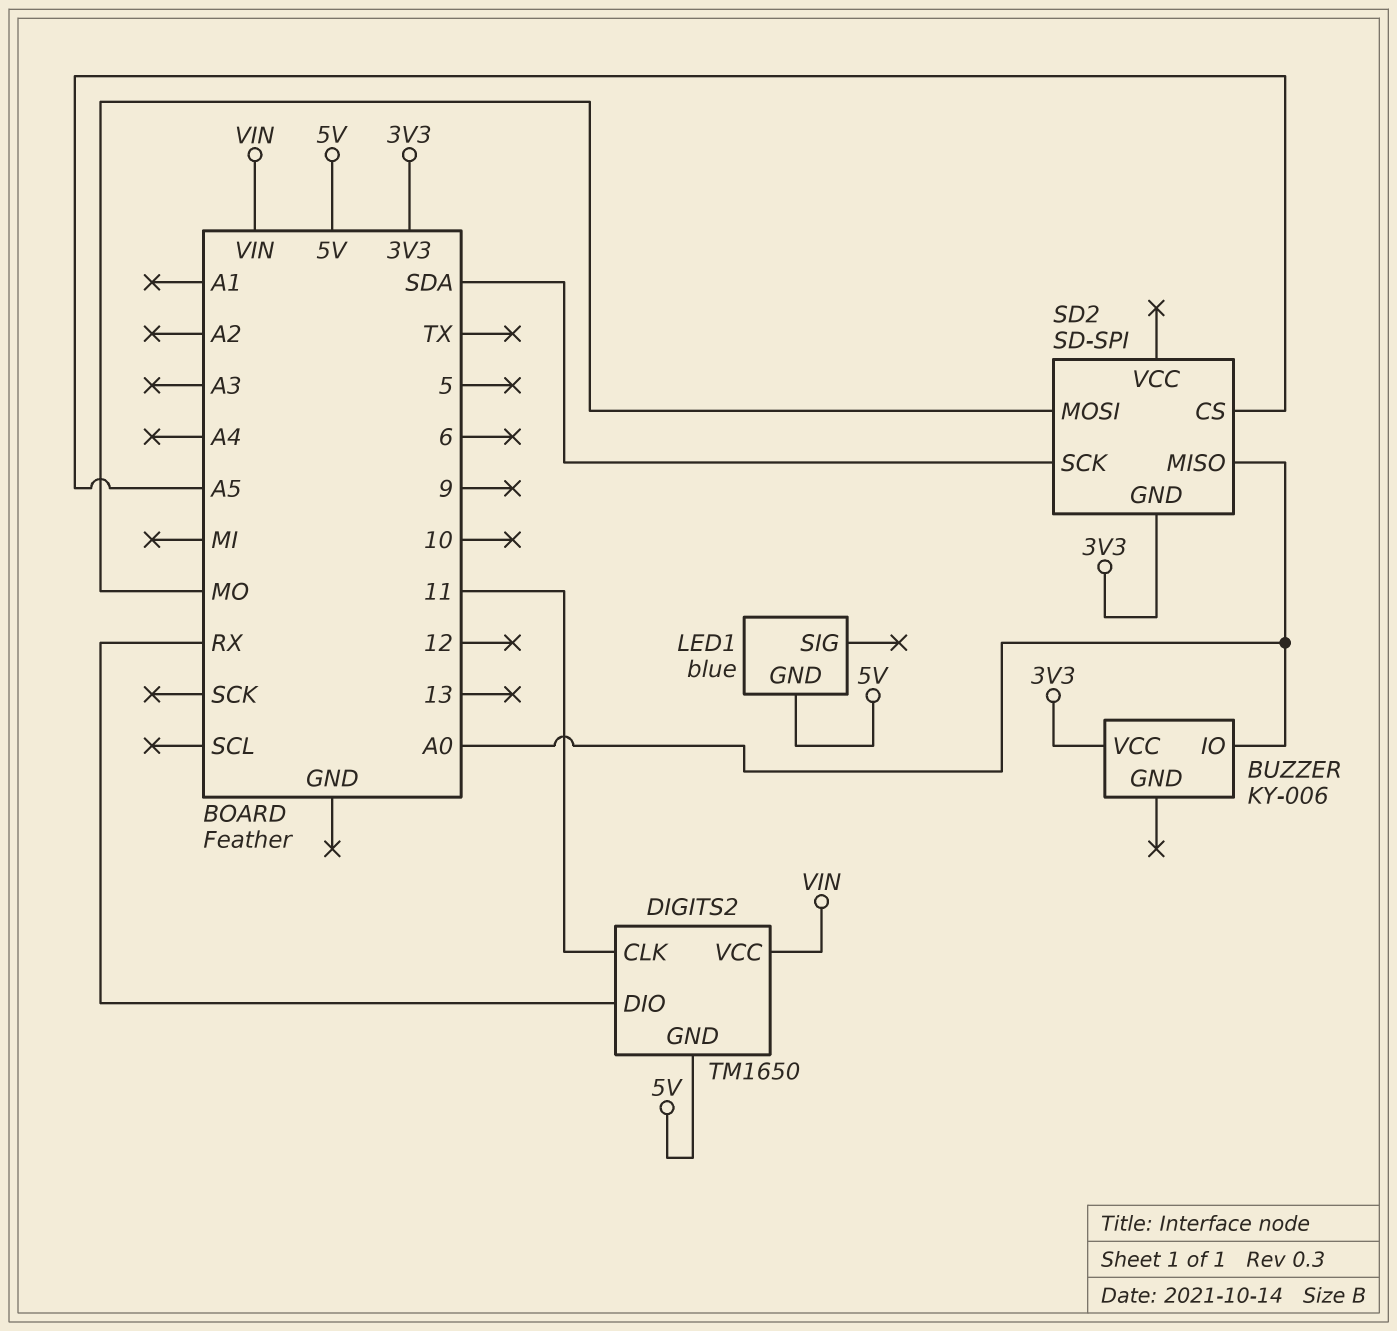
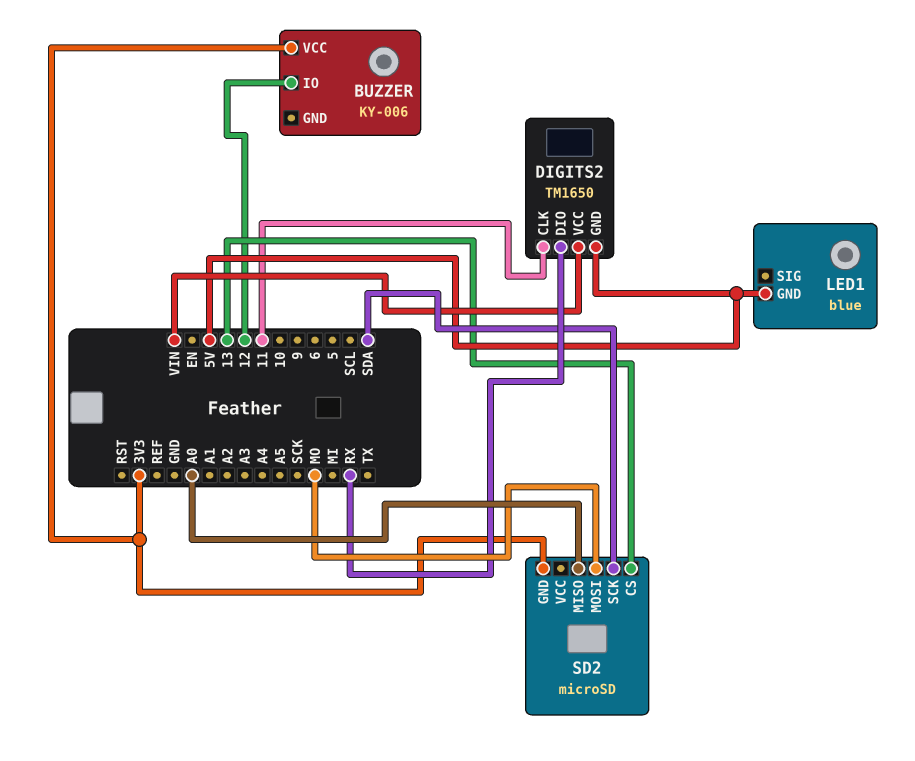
BUZZER pin IO: A0 -> 12
SD2: SD-SPI -> microSD
SD2 pin CS: A5 -> 13

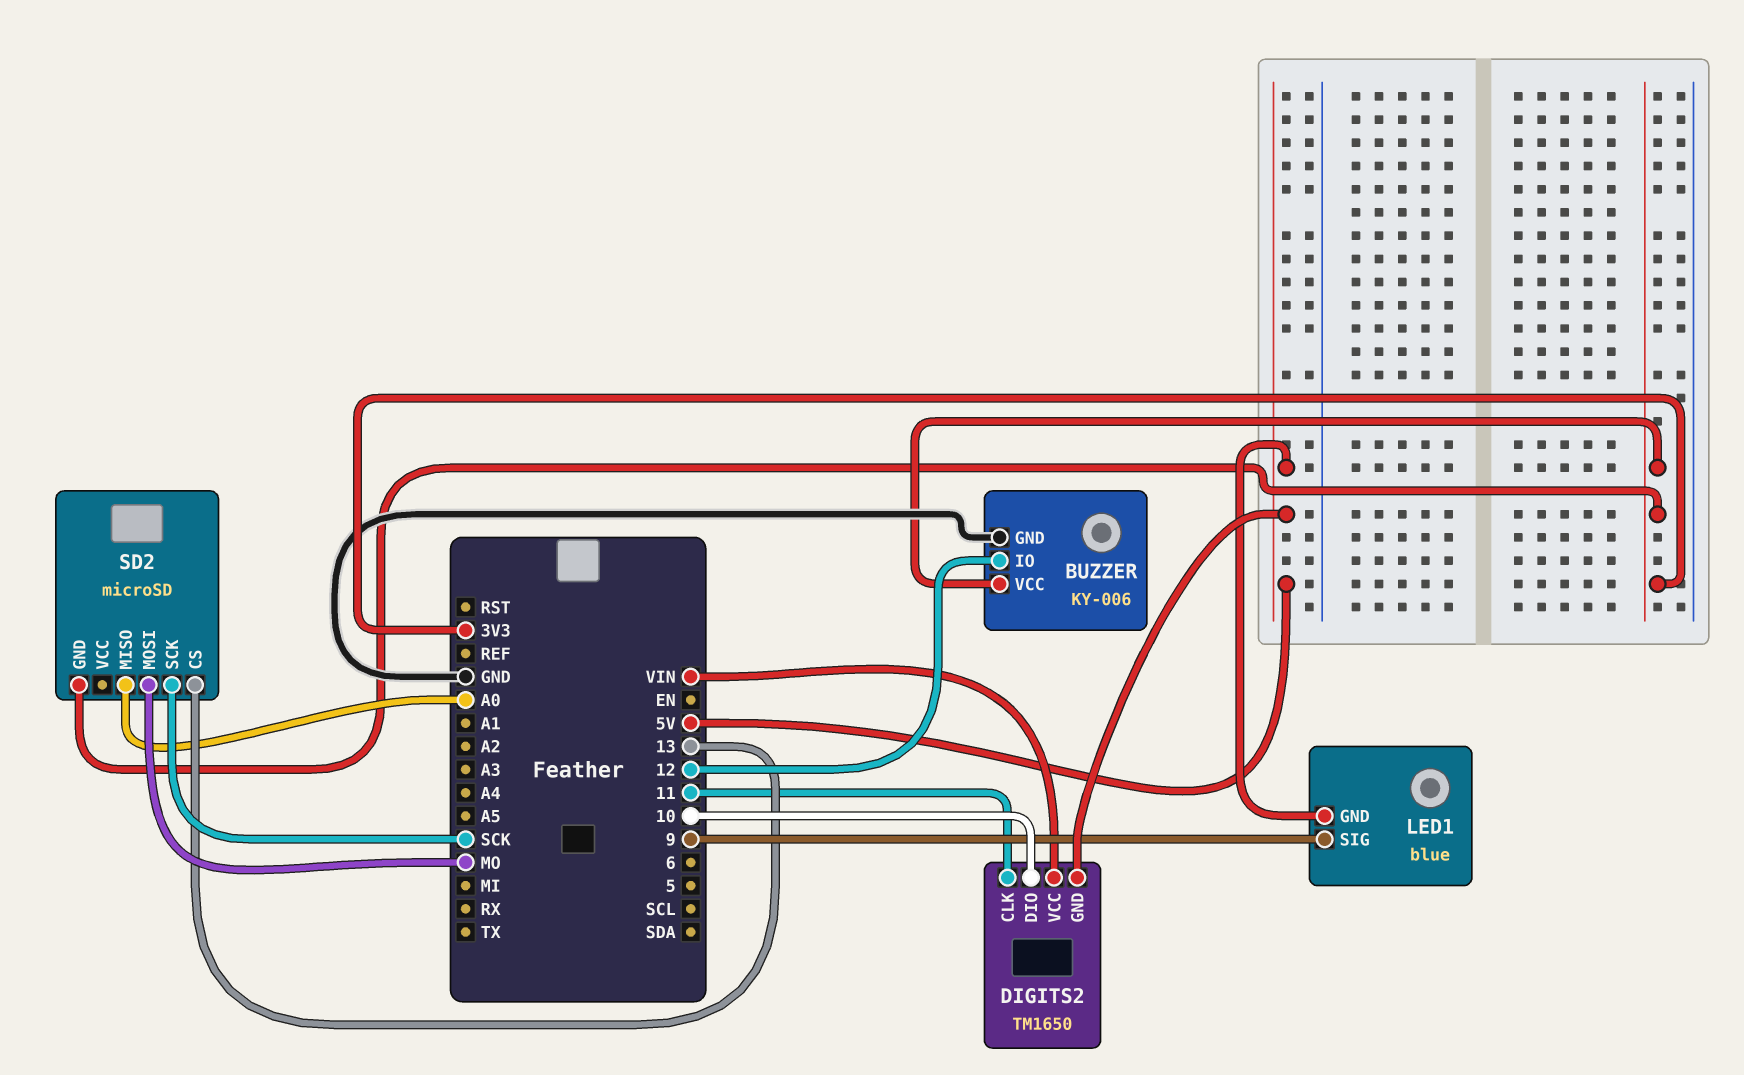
BUZZER pin GND: none -> GND
DIGITS2 pin DIO: RX -> 10
LED1 pin SIG: none -> 9
SD2 pin SCK: SDA -> SCK

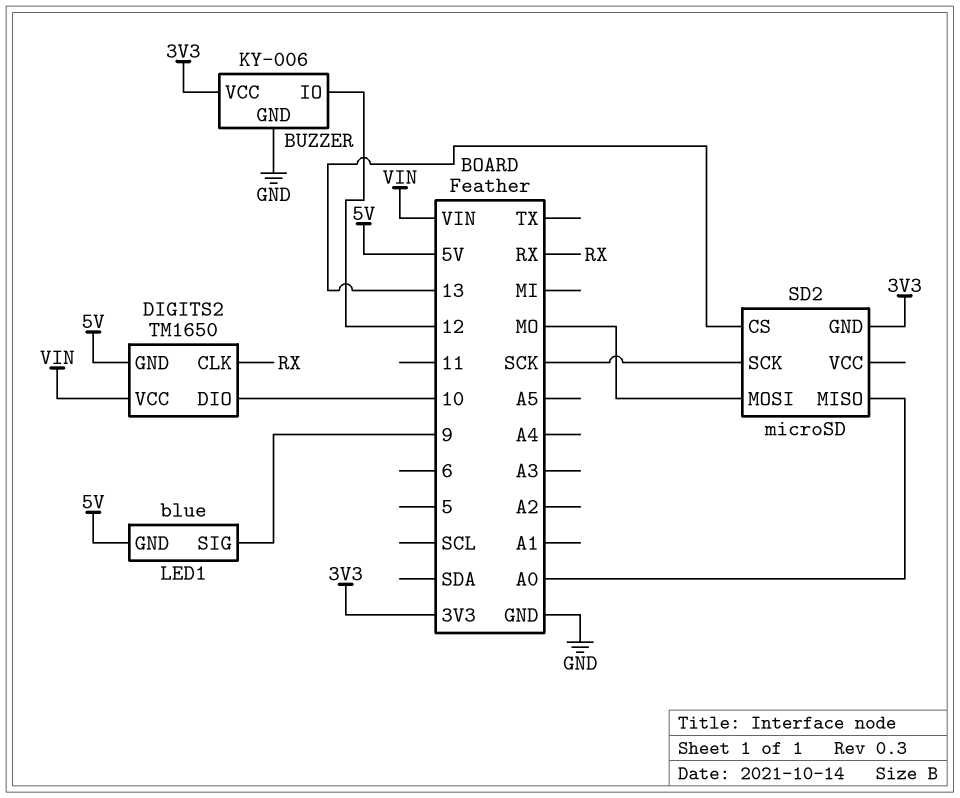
DIGITS2 pin CLK: 11 -> RX

